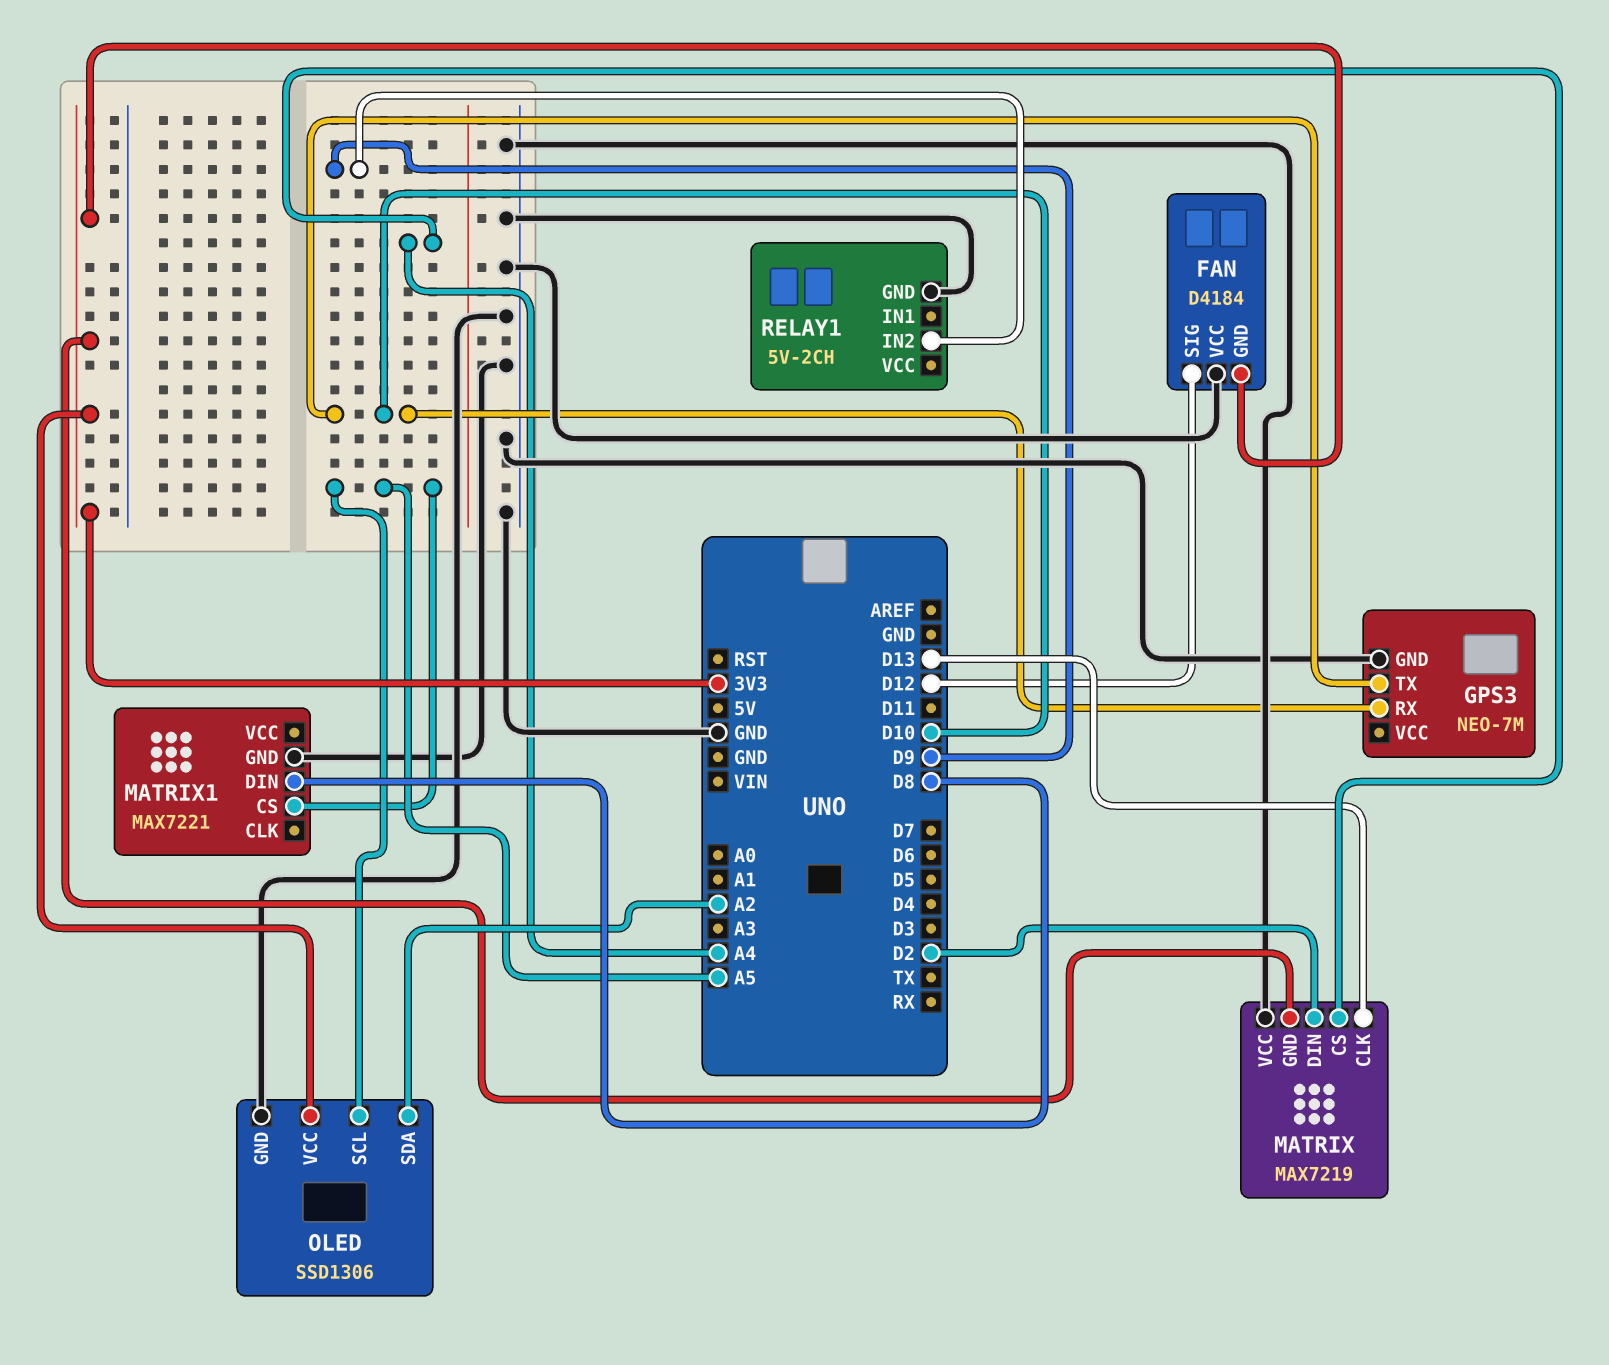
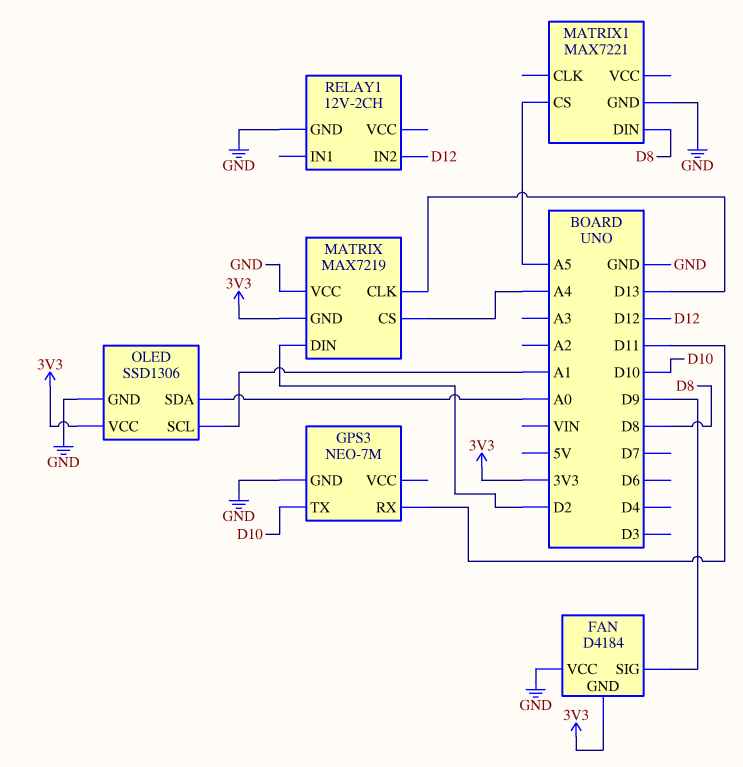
FAN pin SIG: D12 -> D9
GPS3 pin RX: D10 -> D11
OLED pin SCL: A5 -> A1
OLED pin SDA: A2 -> A0
RELAY1: 5V-2CH -> 12V-2CH
RELAY1 pin IN2: D9 -> D12

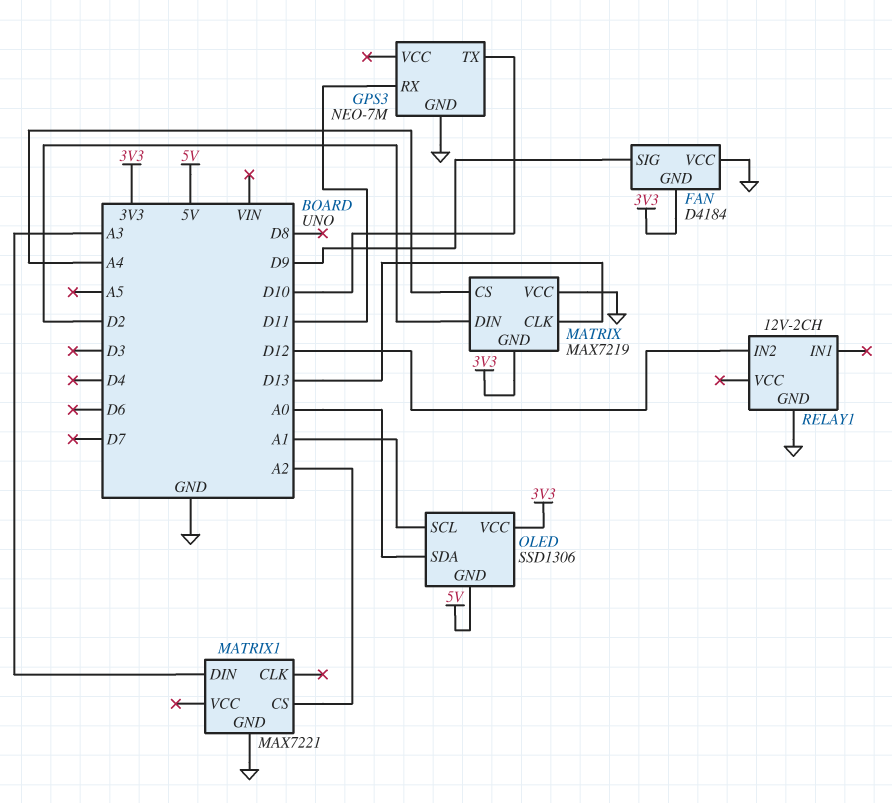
MATRIX1 pin CS: A5 -> A2
MATRIX1 pin DIN: D8 -> A3
OLED pin GND: GND -> 5V

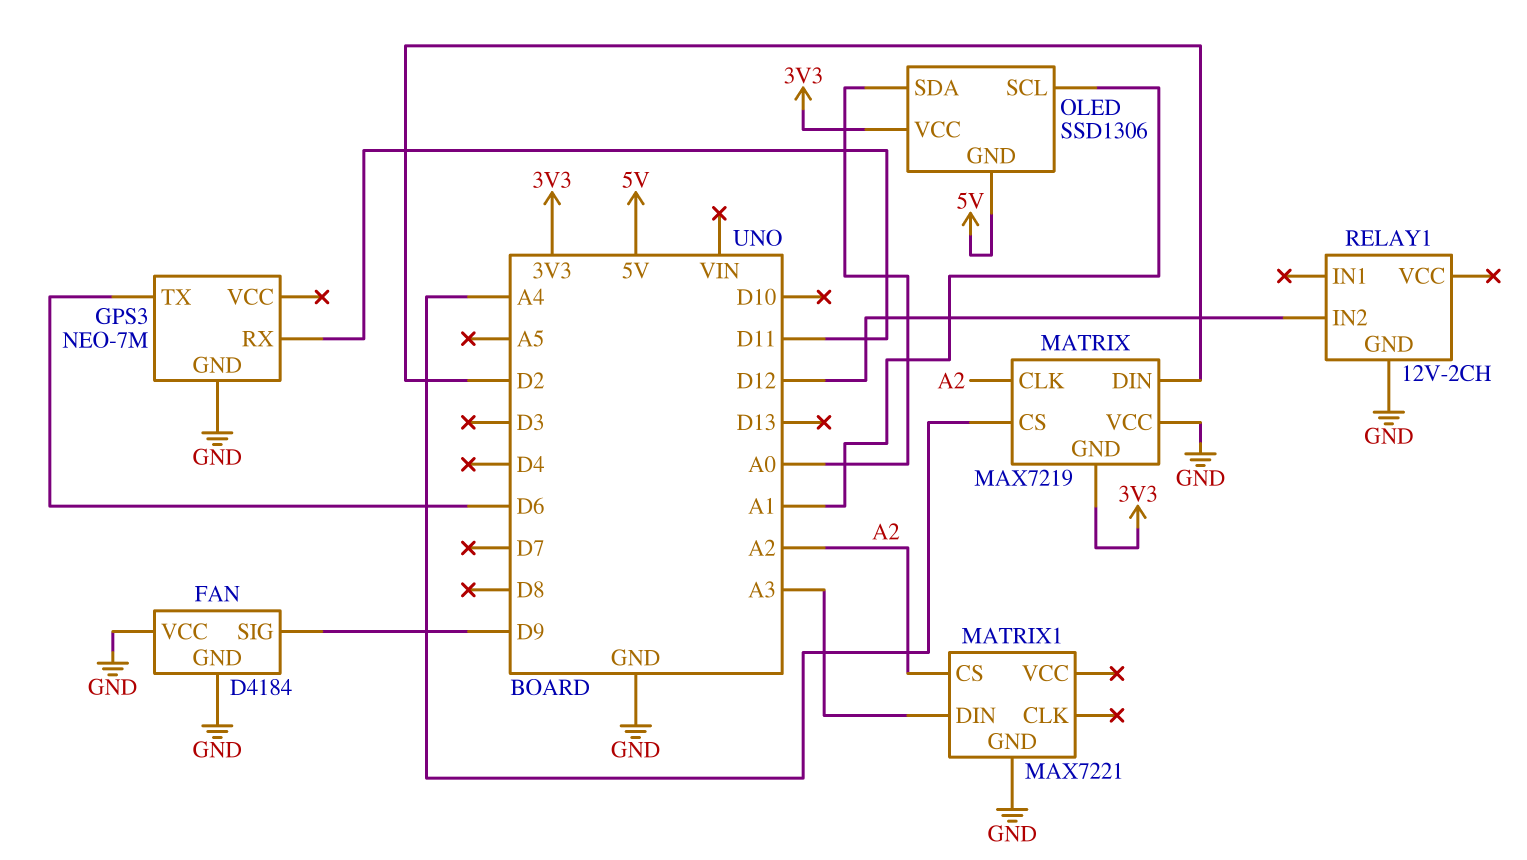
FAN pin GND: 3V3 -> GND
GPS3 pin TX: D10 -> D6
MATRIX pin CLK: D13 -> A2

